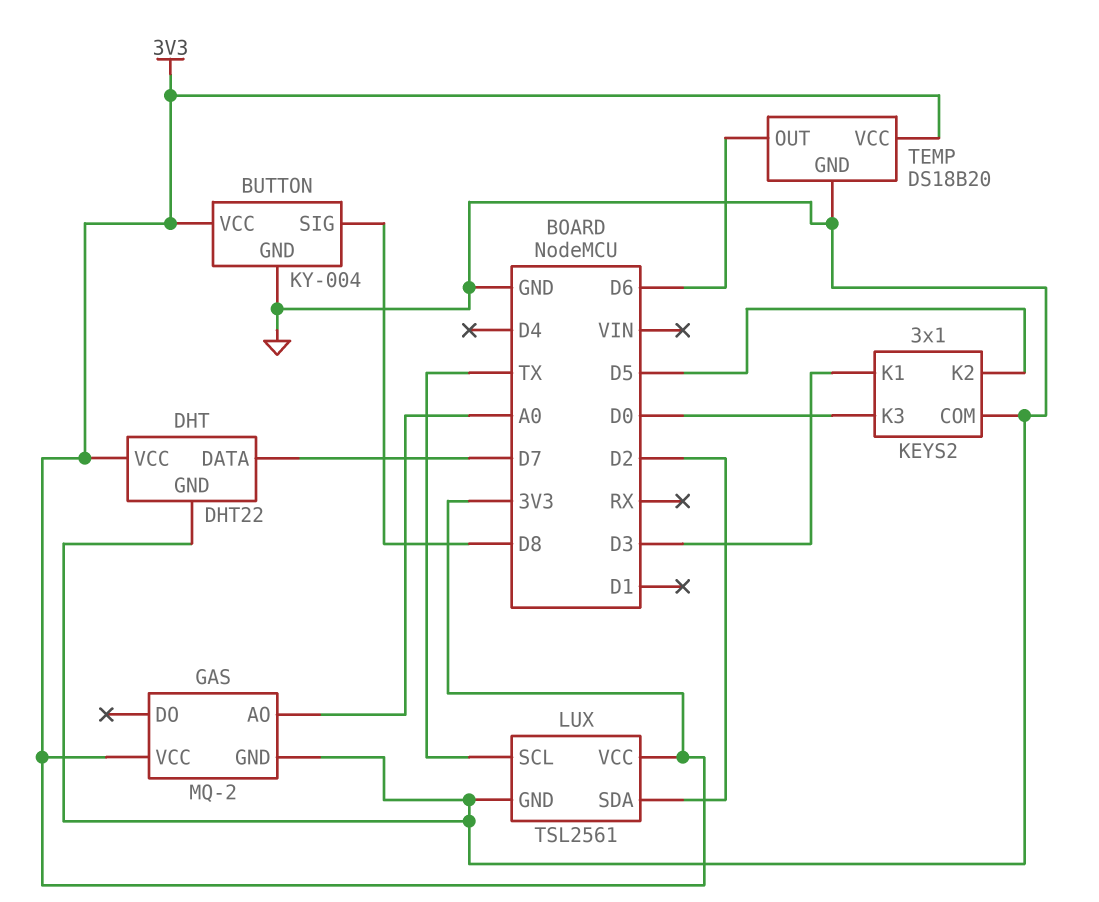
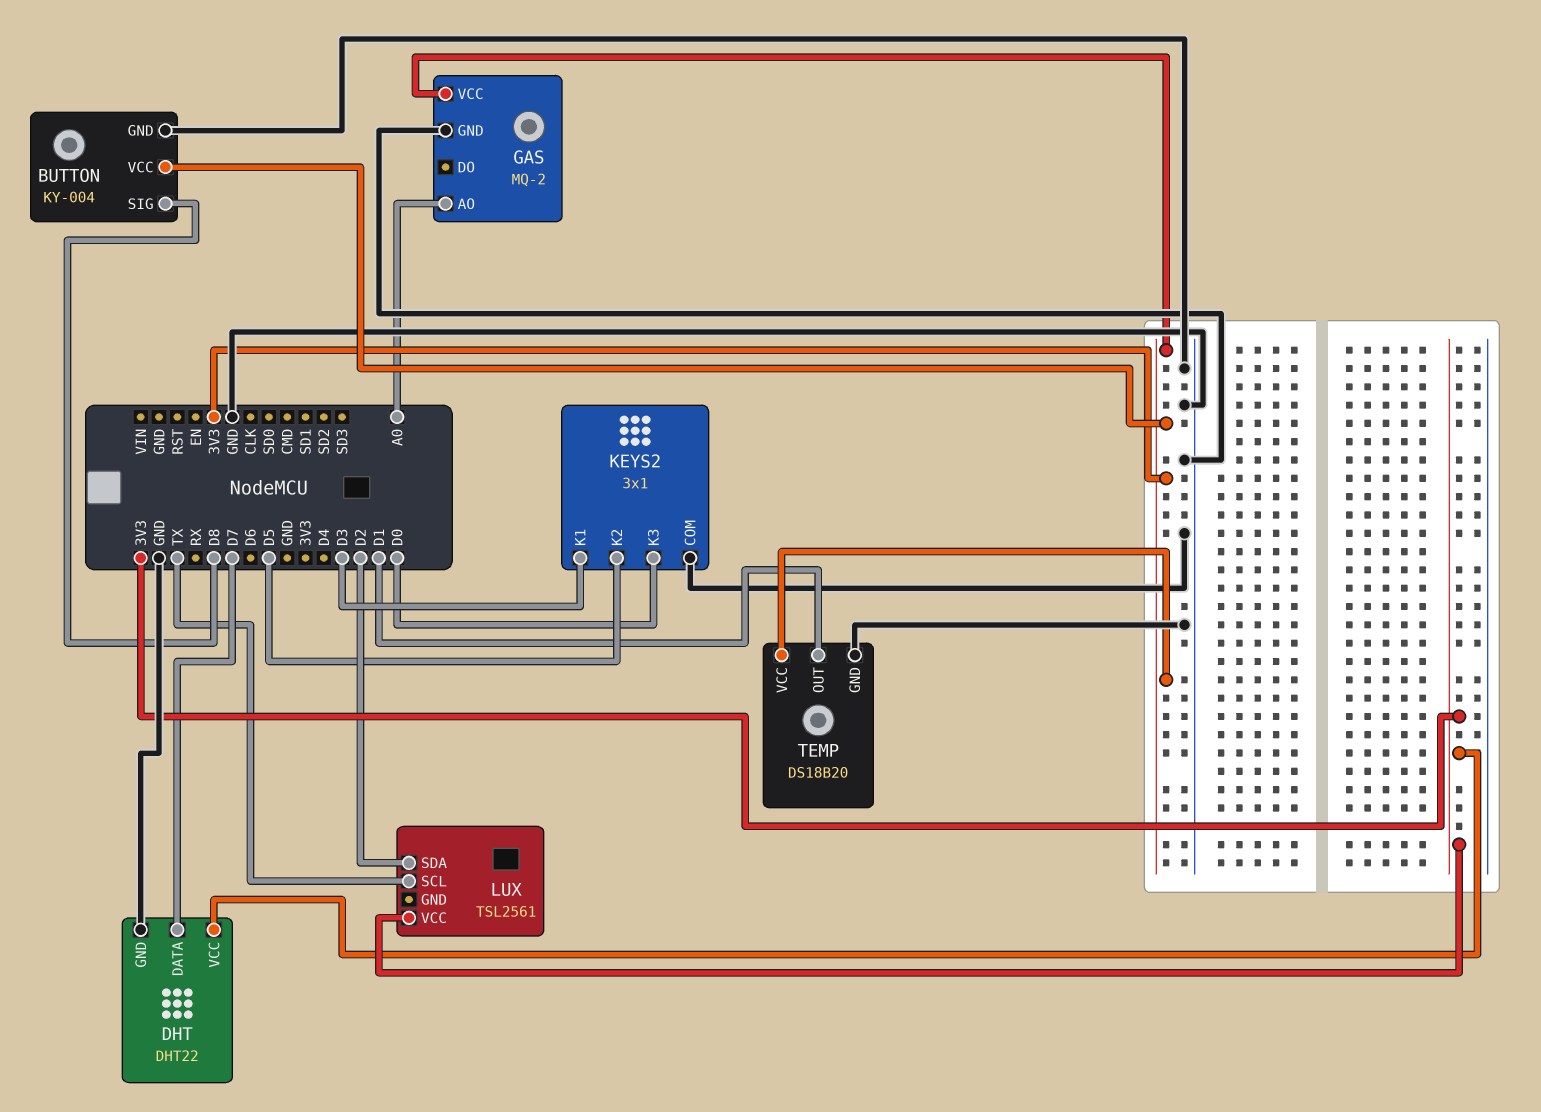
LUX pin GND: GND -> none
TEMP pin OUT: D6 -> D1

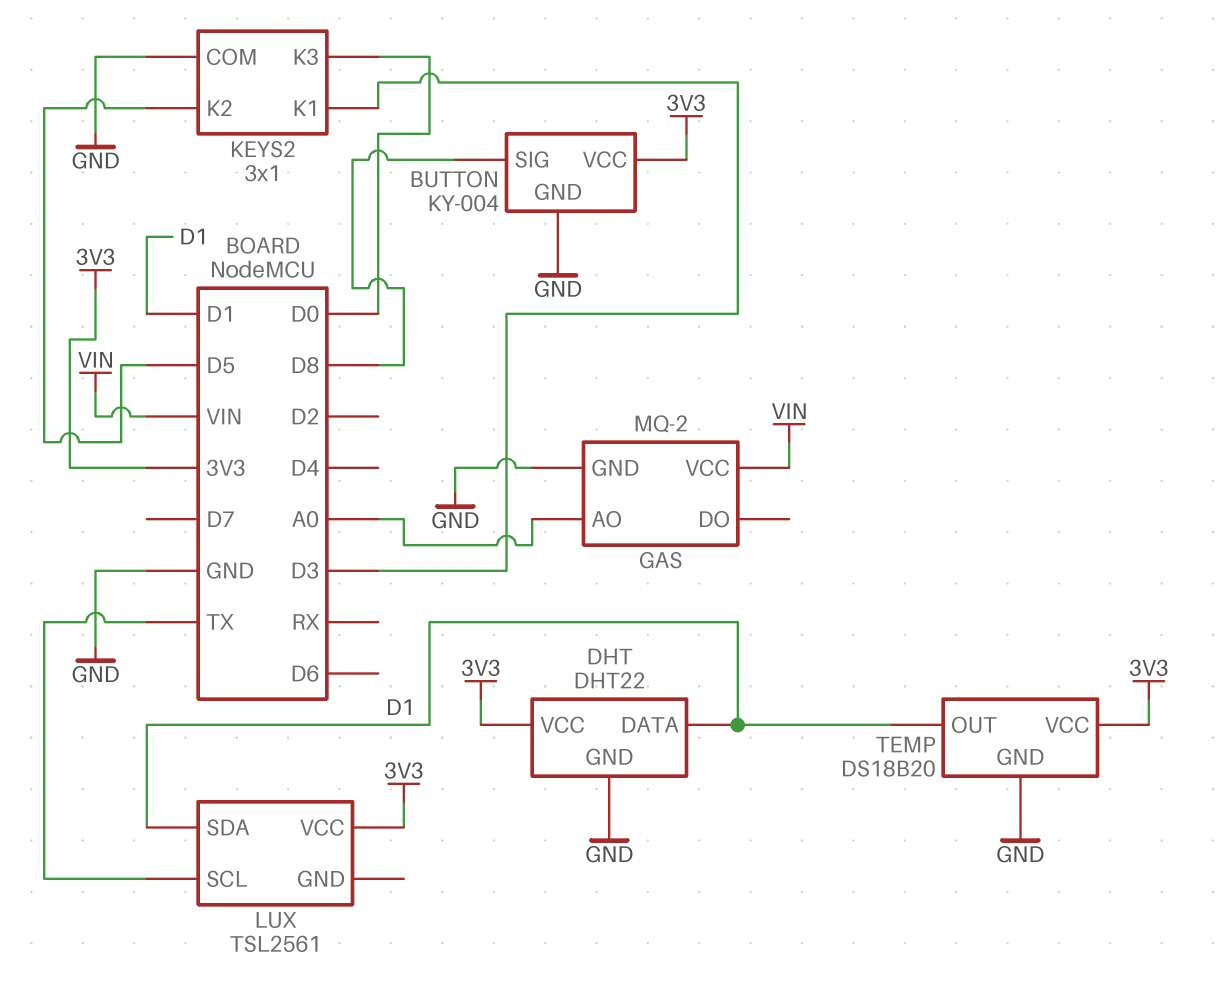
DHT pin DATA: D7 -> D1
GAS pin VCC: 3V3 -> VIN
LUX pin SDA: D2 -> D1

